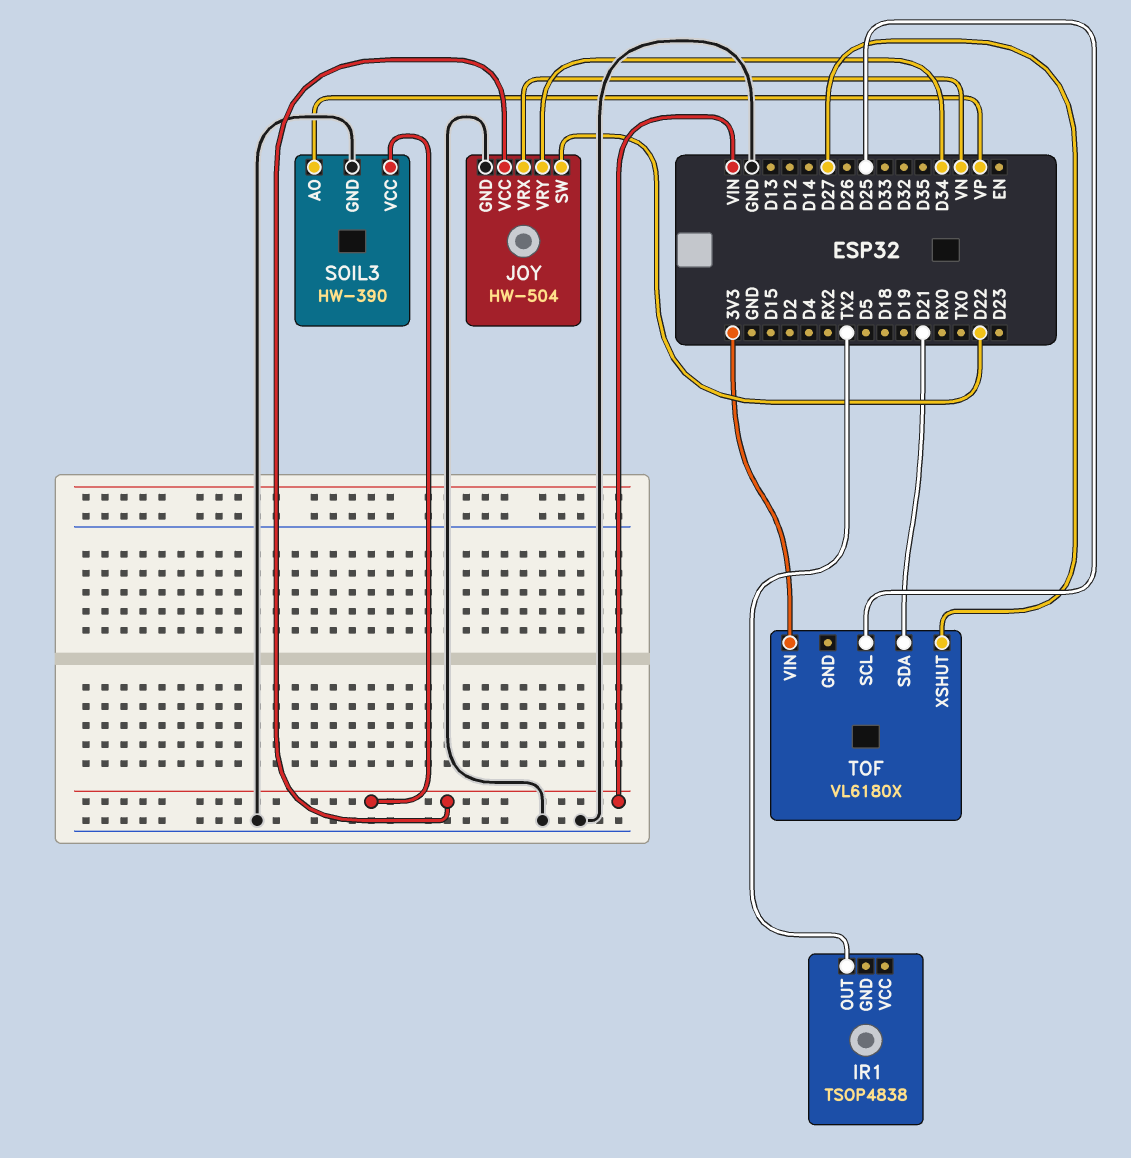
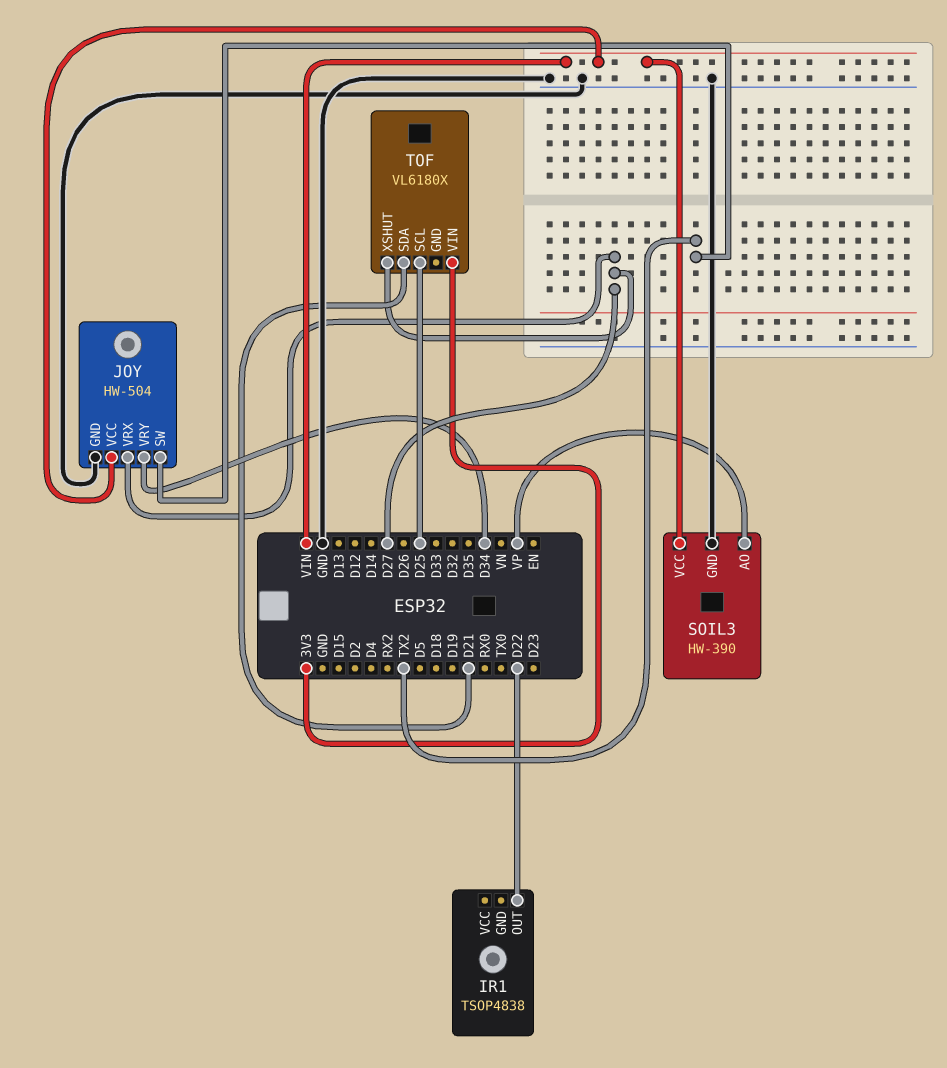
IR1 pin OUT: TX2 -> D22
JOY pin SW: D22 -> TX2
JOY pin VRX: VN -> D27

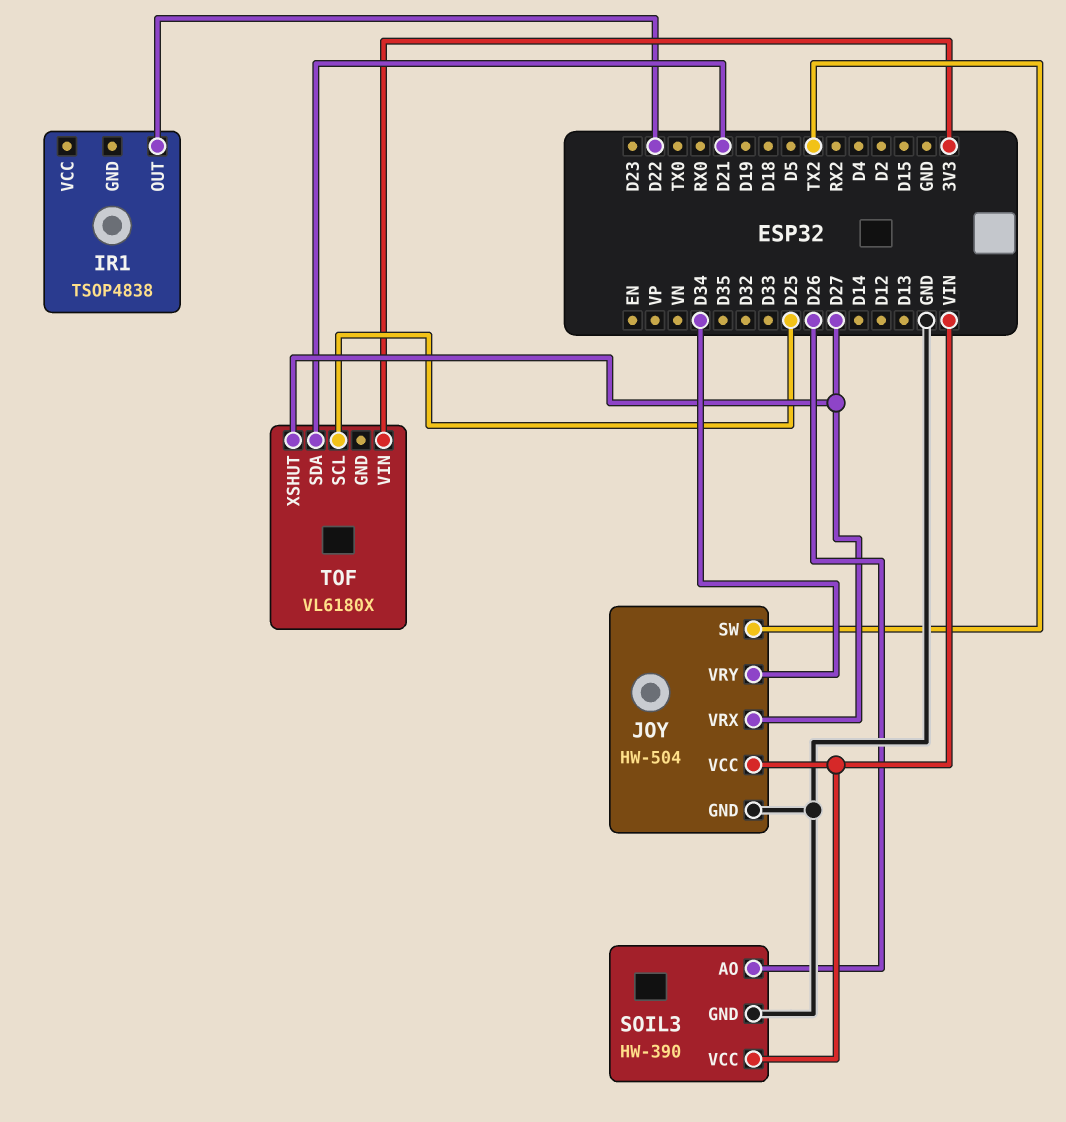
SOIL3 pin AO: VP -> D26

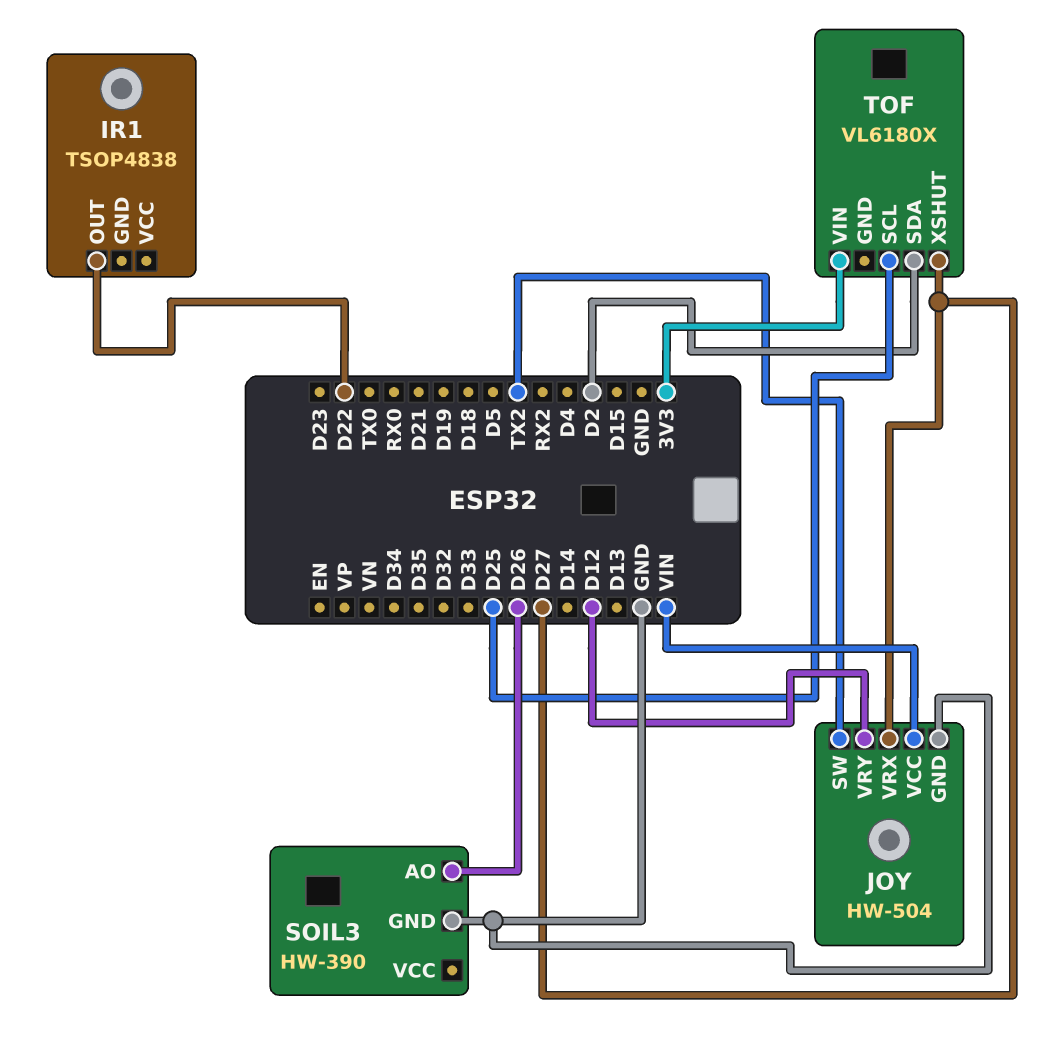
JOY pin VRY: D34 -> D12
SOIL3 pin VCC: VIN -> none
TOF pin SDA: D21 -> D2

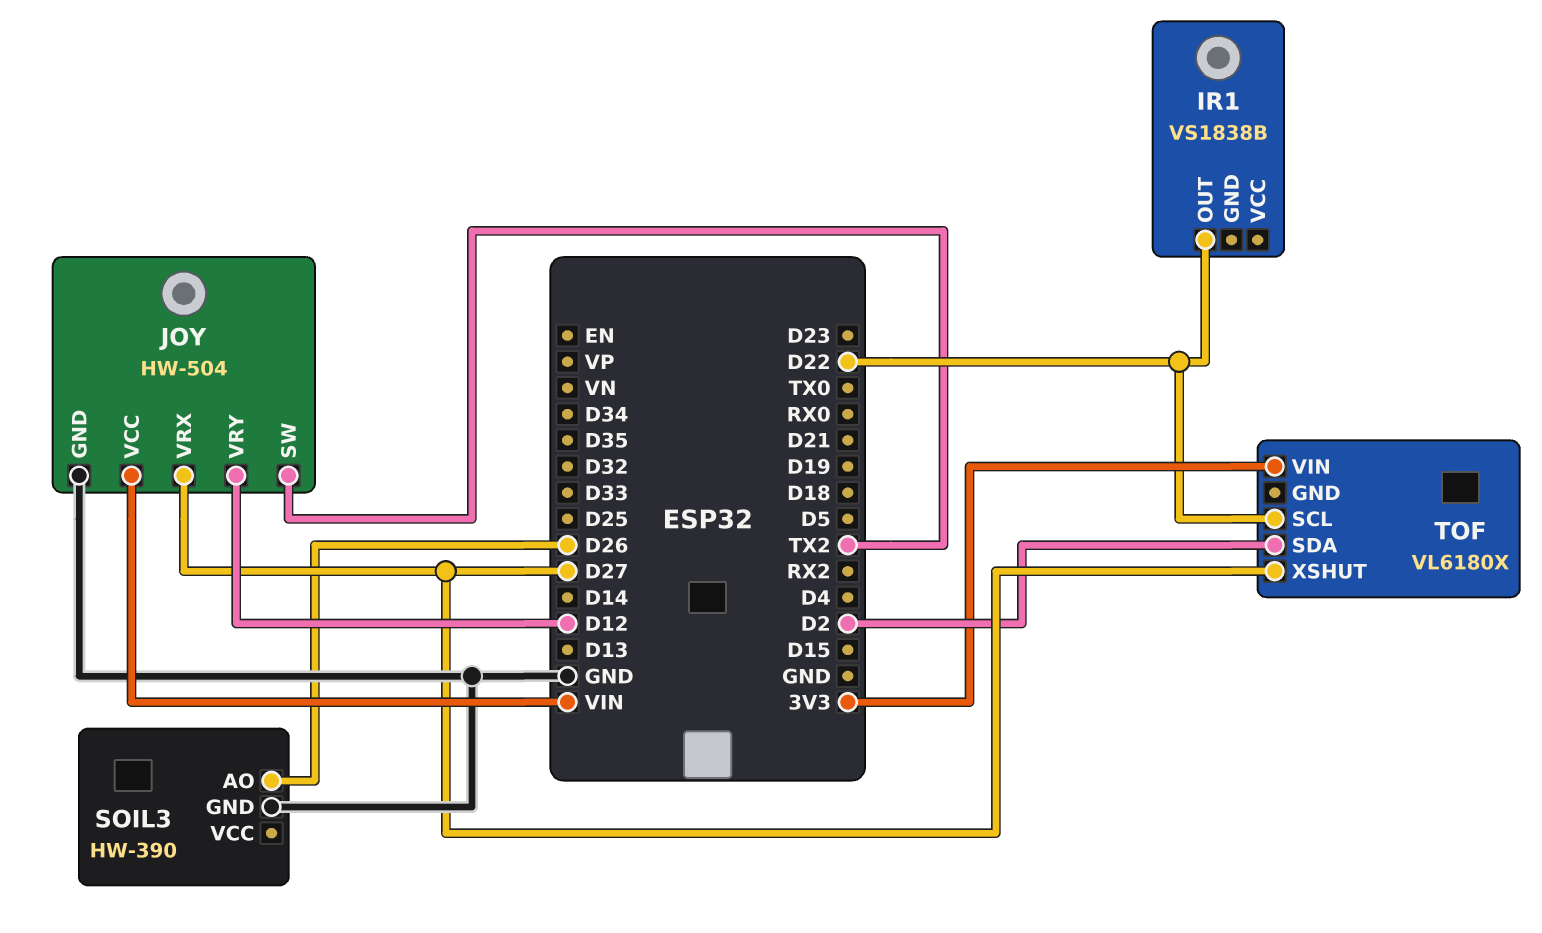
IR1: TSOP4838 -> VS1838B
TOF pin SCL: D25 -> D22

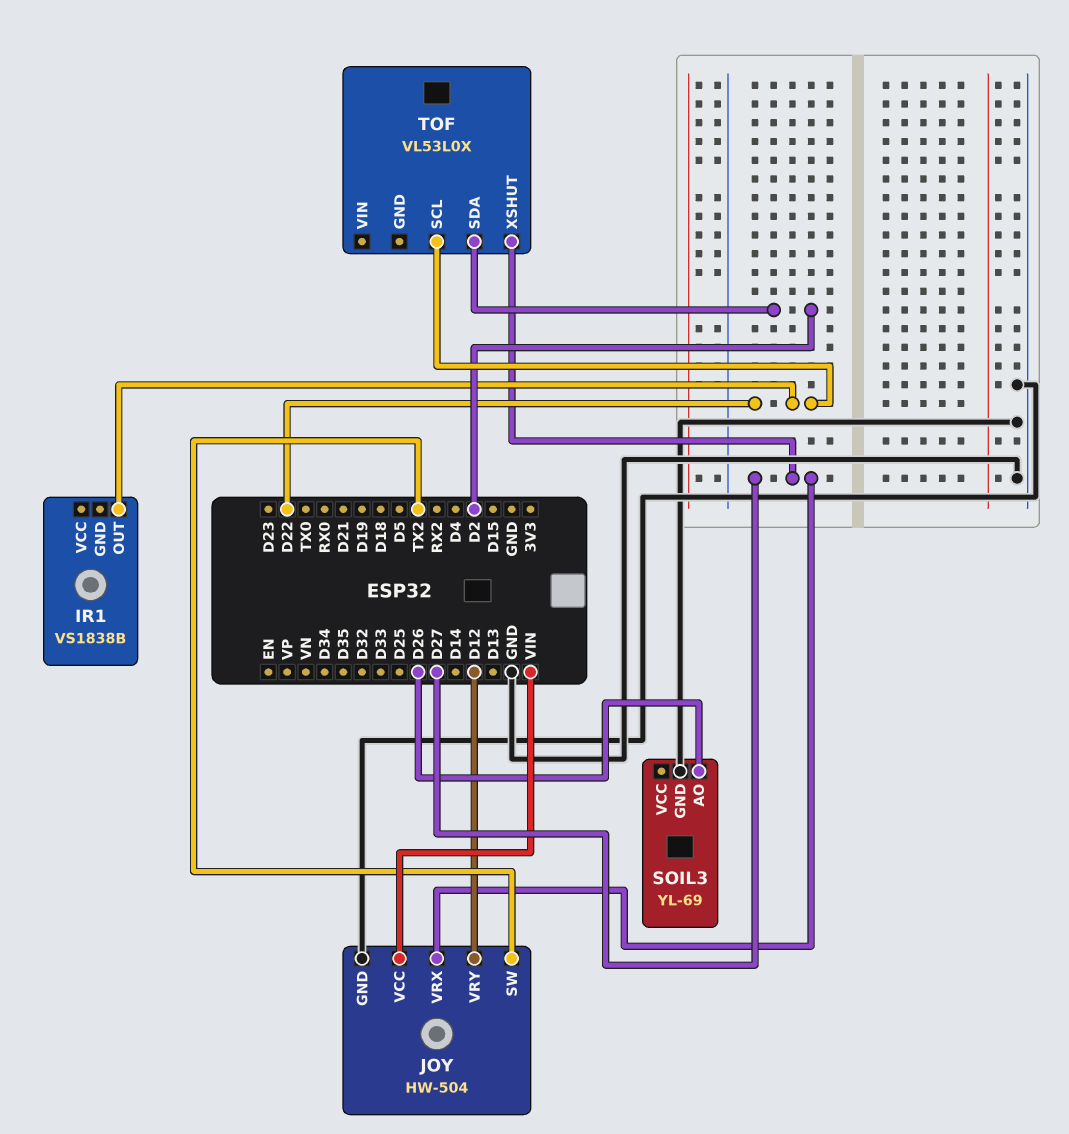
SOIL3: HW-390 -> YL-69
TOF: VL6180X -> VL53L0X
TOF pin VIN: 3V3 -> none

